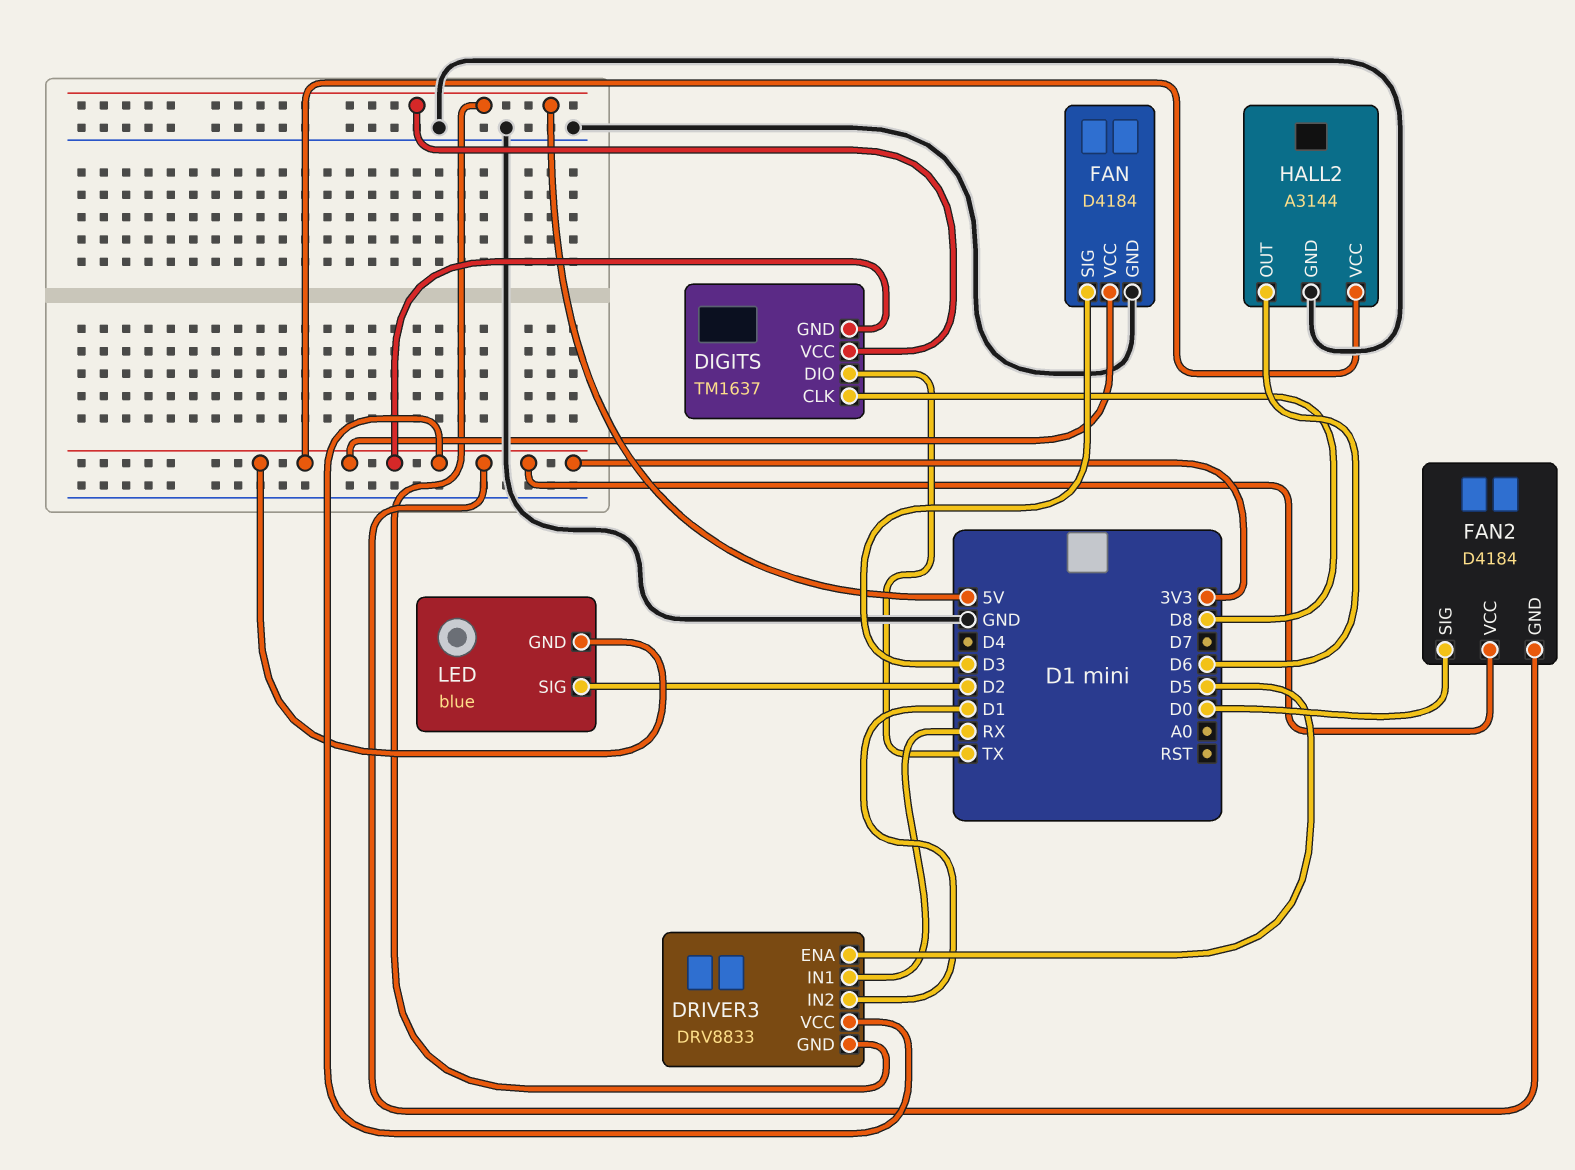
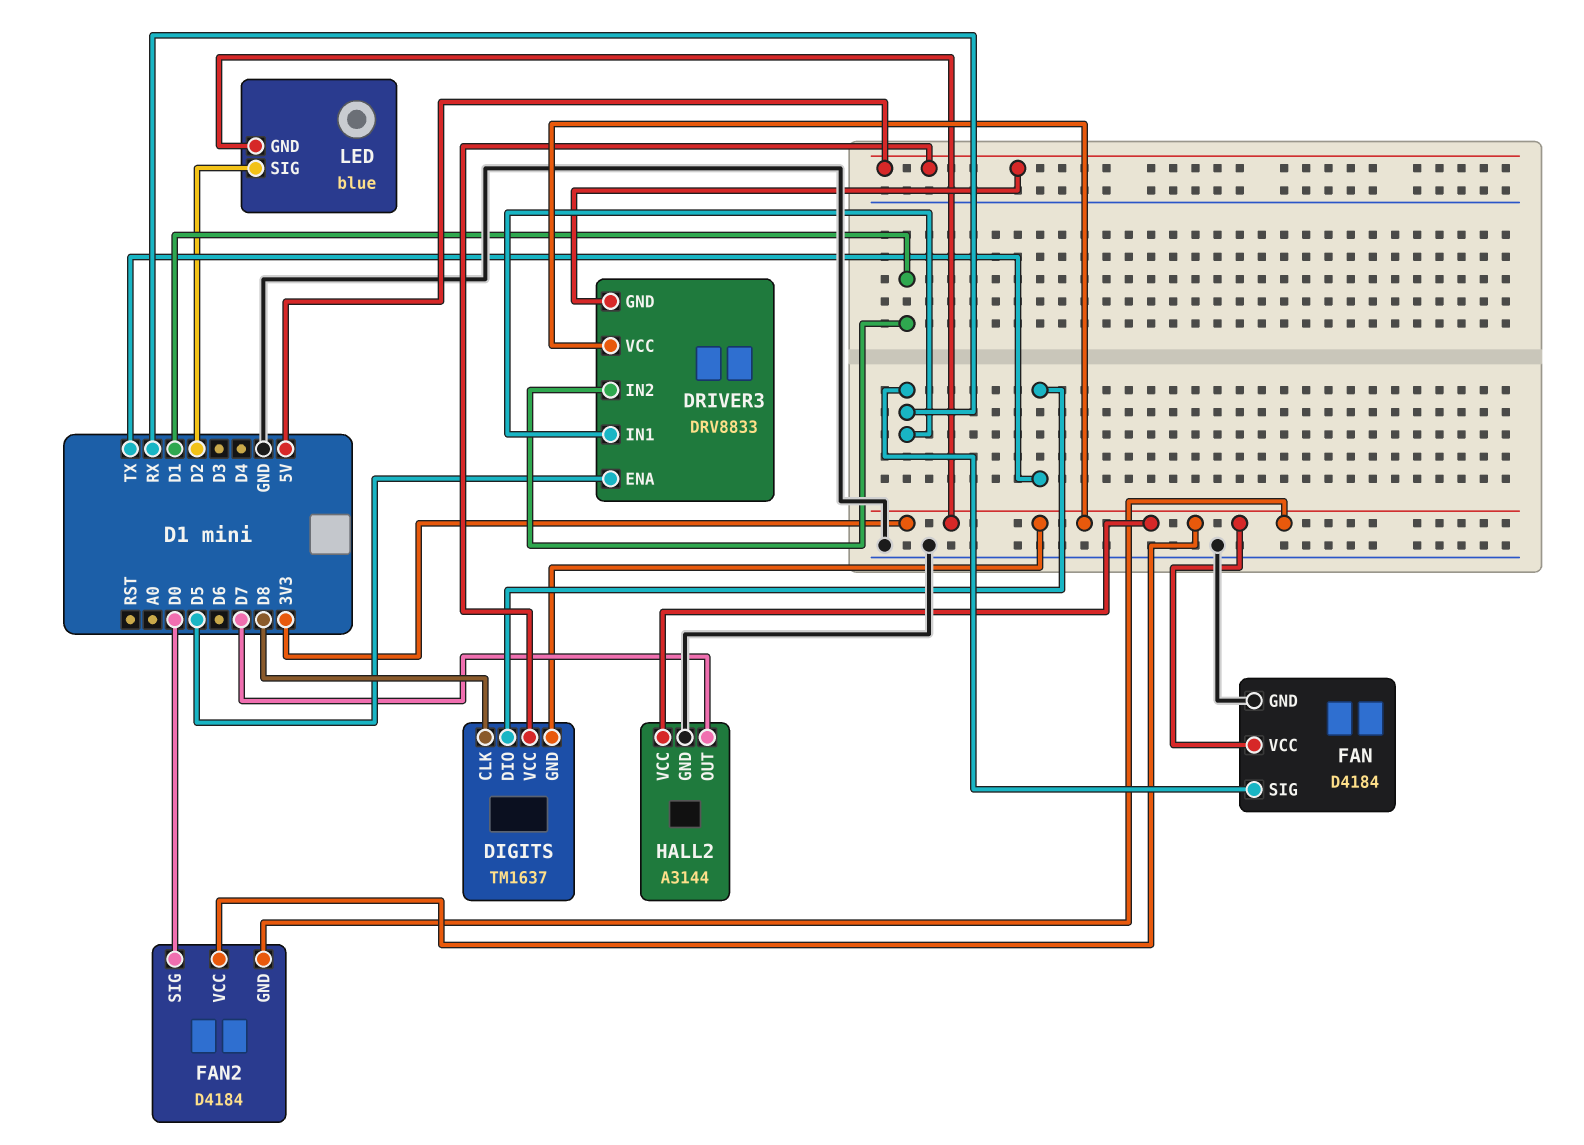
FAN pin SIG: D3 -> RX
HALL2 pin OUT: D6 -> D7

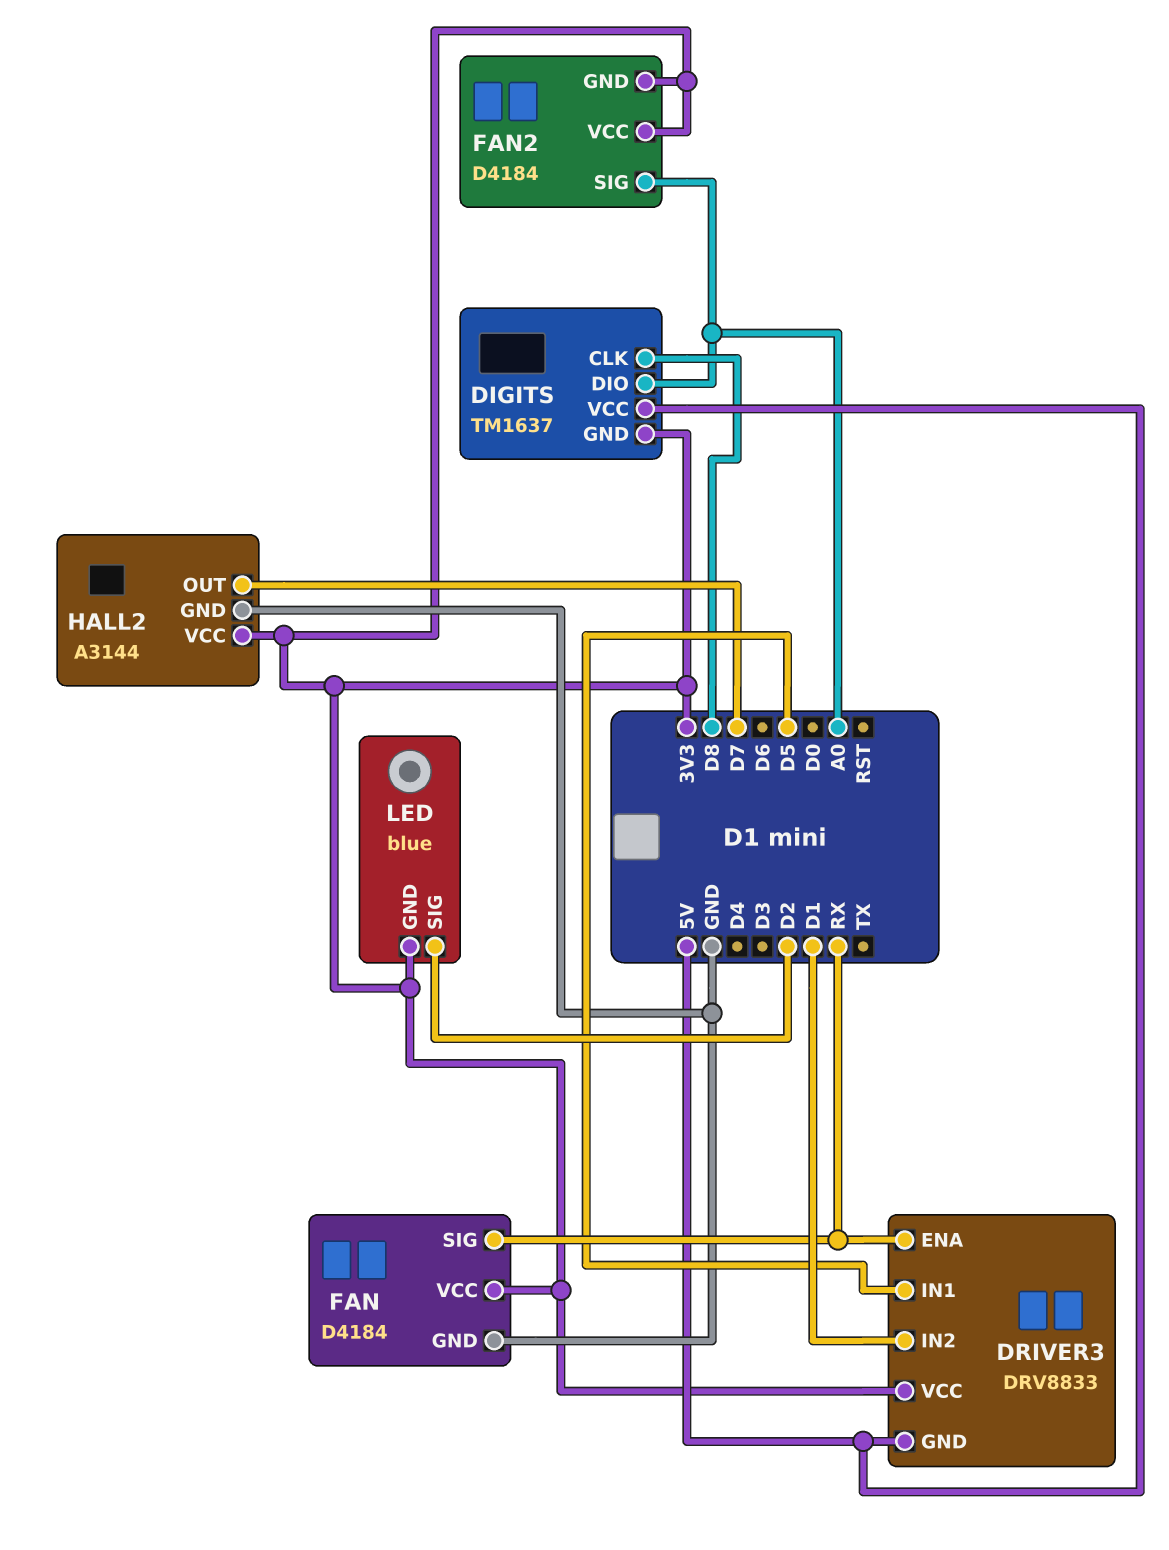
DIGITS pin DIO: TX -> A0
DRIVER3 pin ENA: D5 -> RX
DRIVER3 pin IN1: RX -> D5
FAN2 pin SIG: D0 -> A0

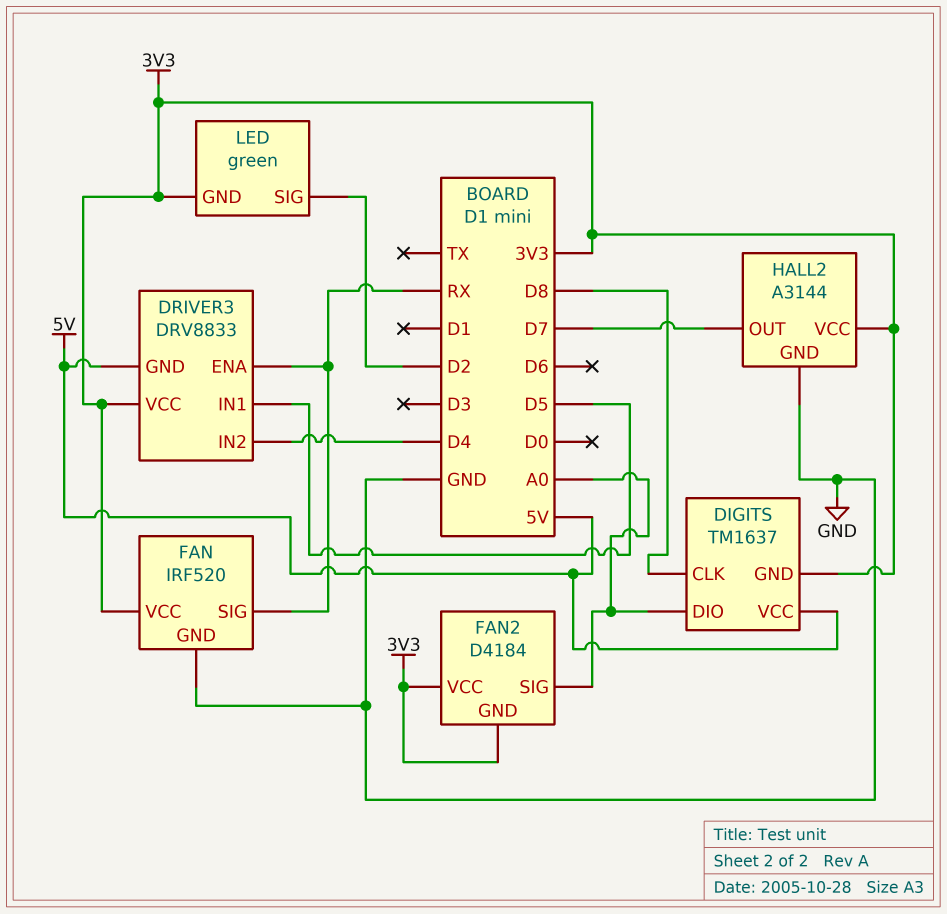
DRIVER3 pin IN2: D1 -> D4
FAN: D4184 -> IRF520
LED: blue -> green

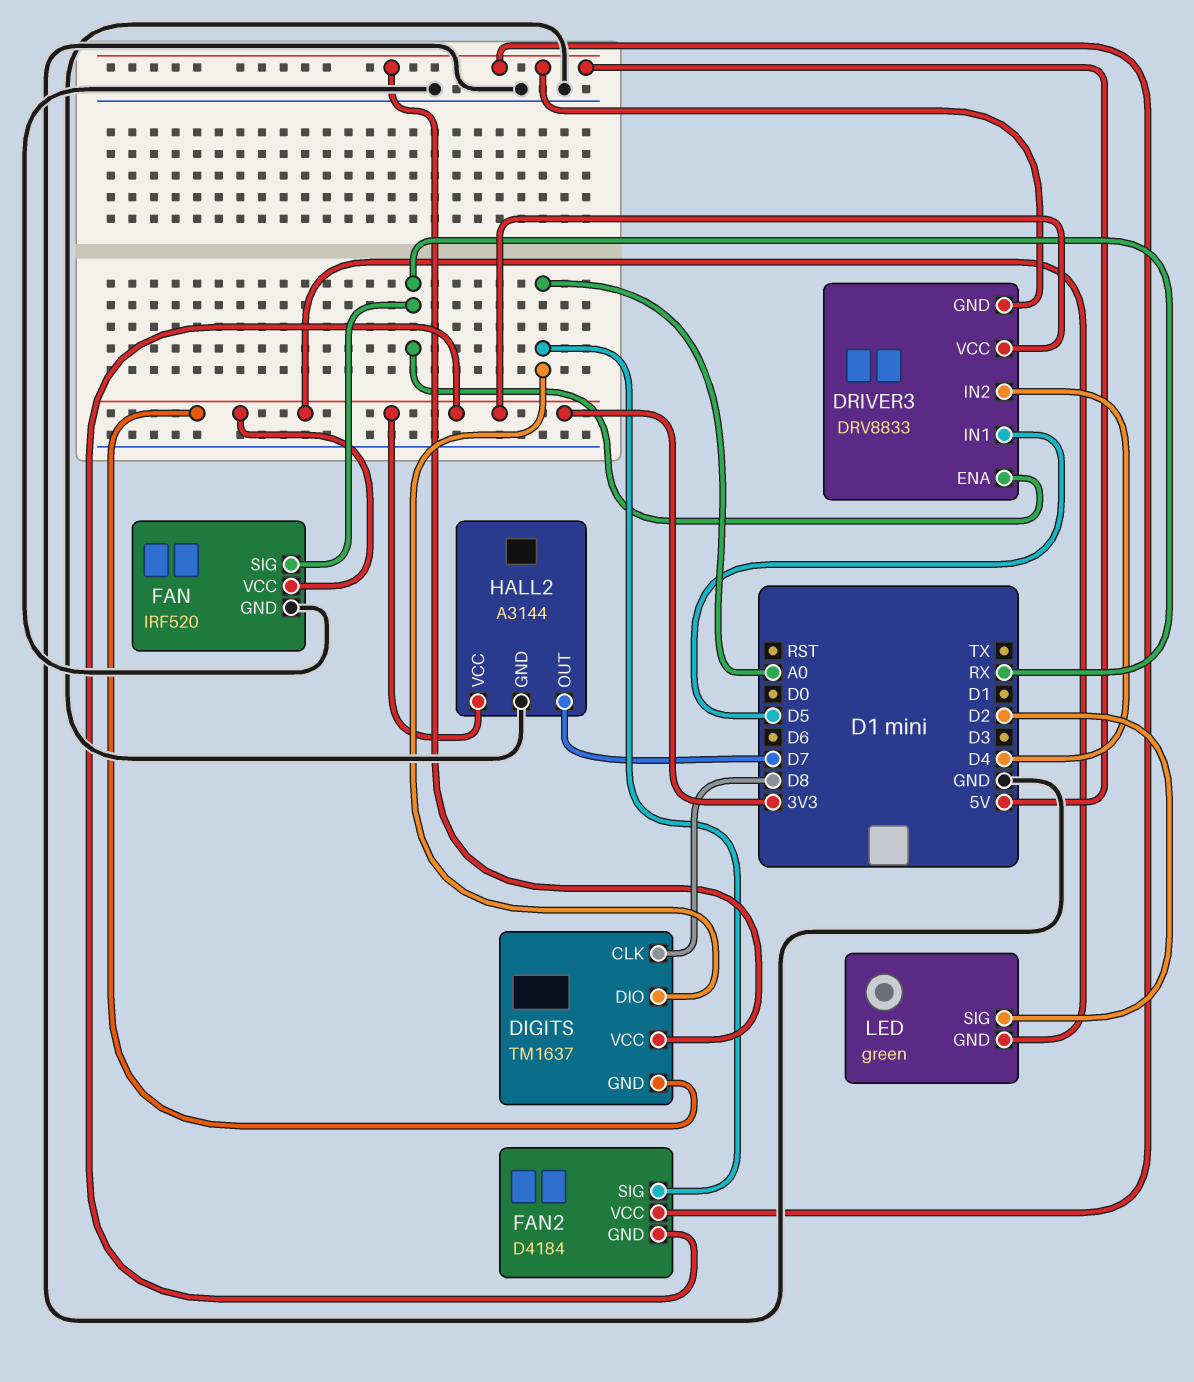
FAN2 pin VCC: 3V3 -> 5V

